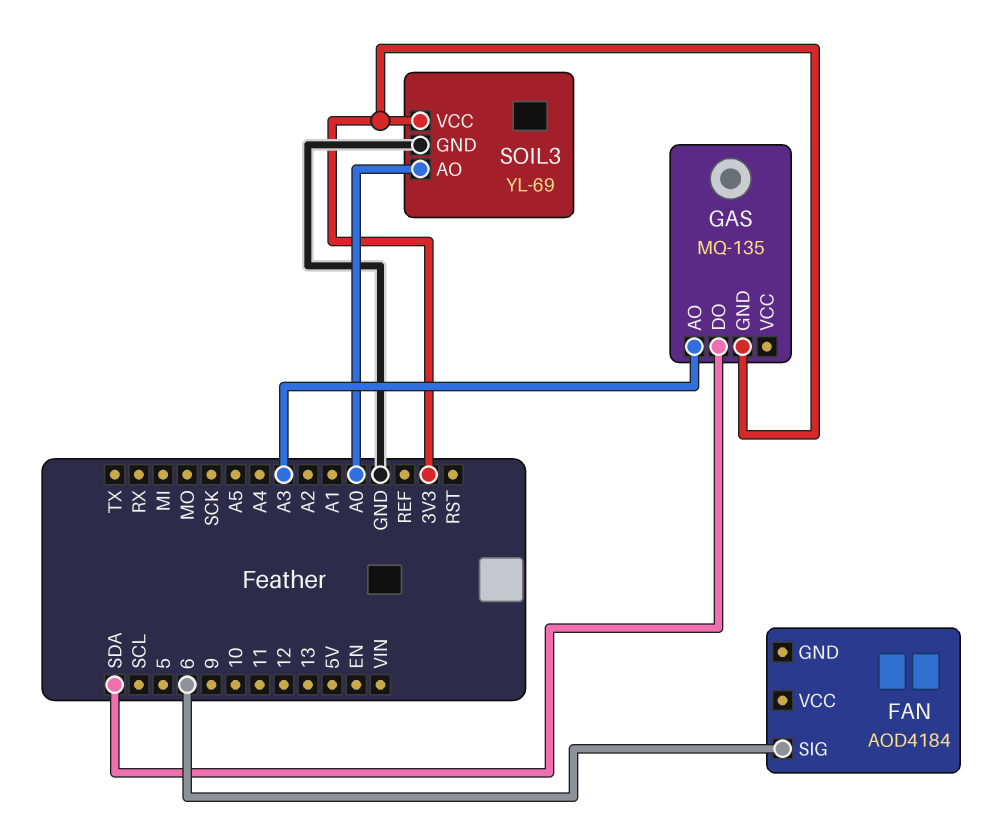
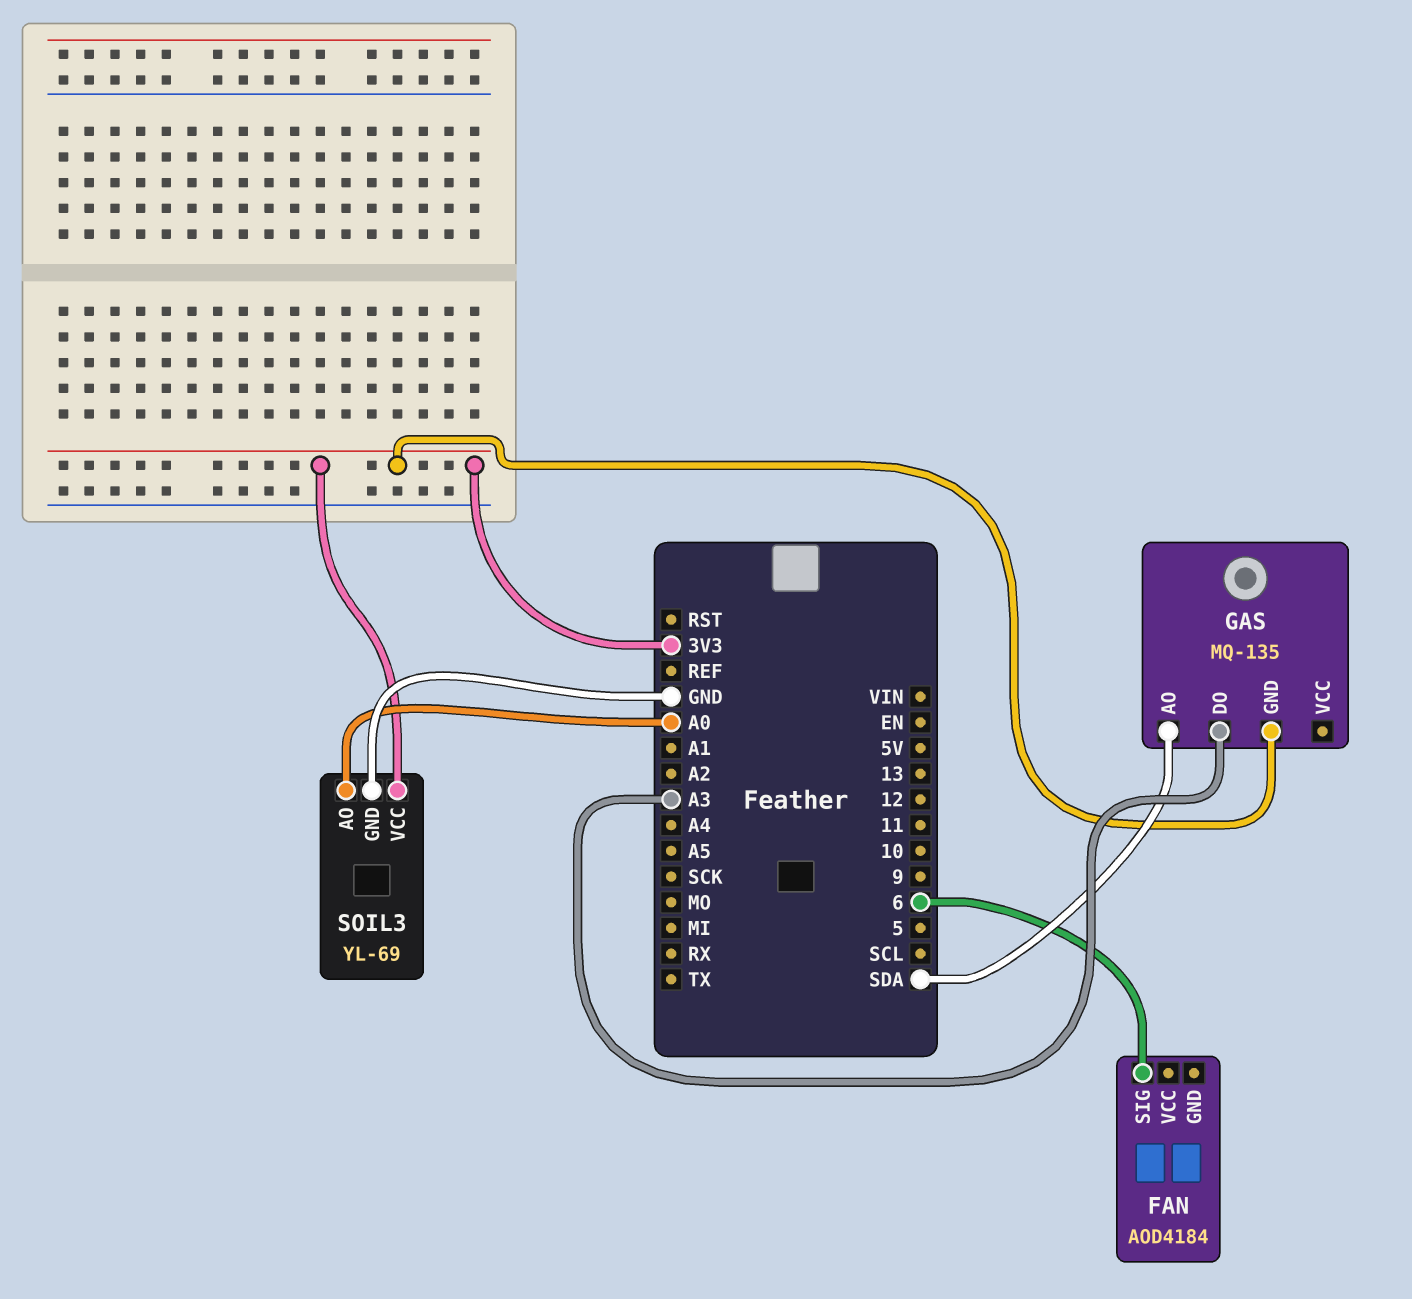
GAS pin AO: A3 -> SDA
GAS pin DO: SDA -> A3

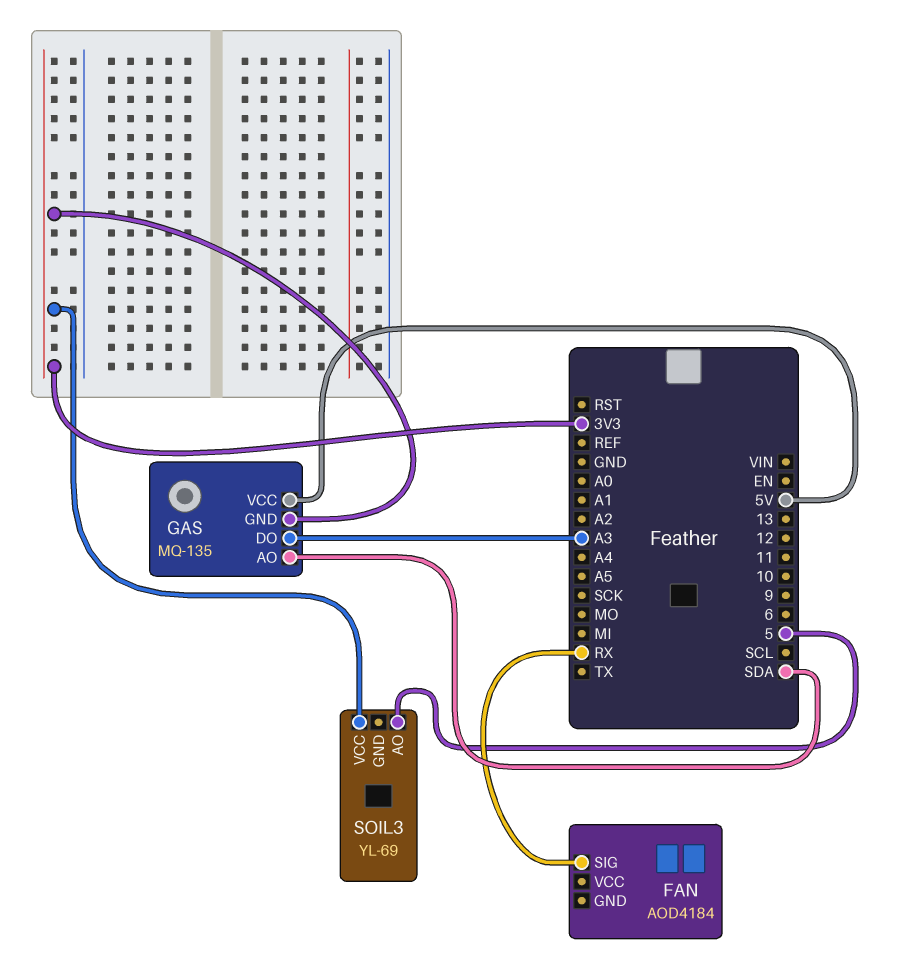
FAN pin SIG: 6 -> RX
GAS pin VCC: none -> 5V
SOIL3 pin AO: A0 -> 5
SOIL3 pin GND: GND -> none

